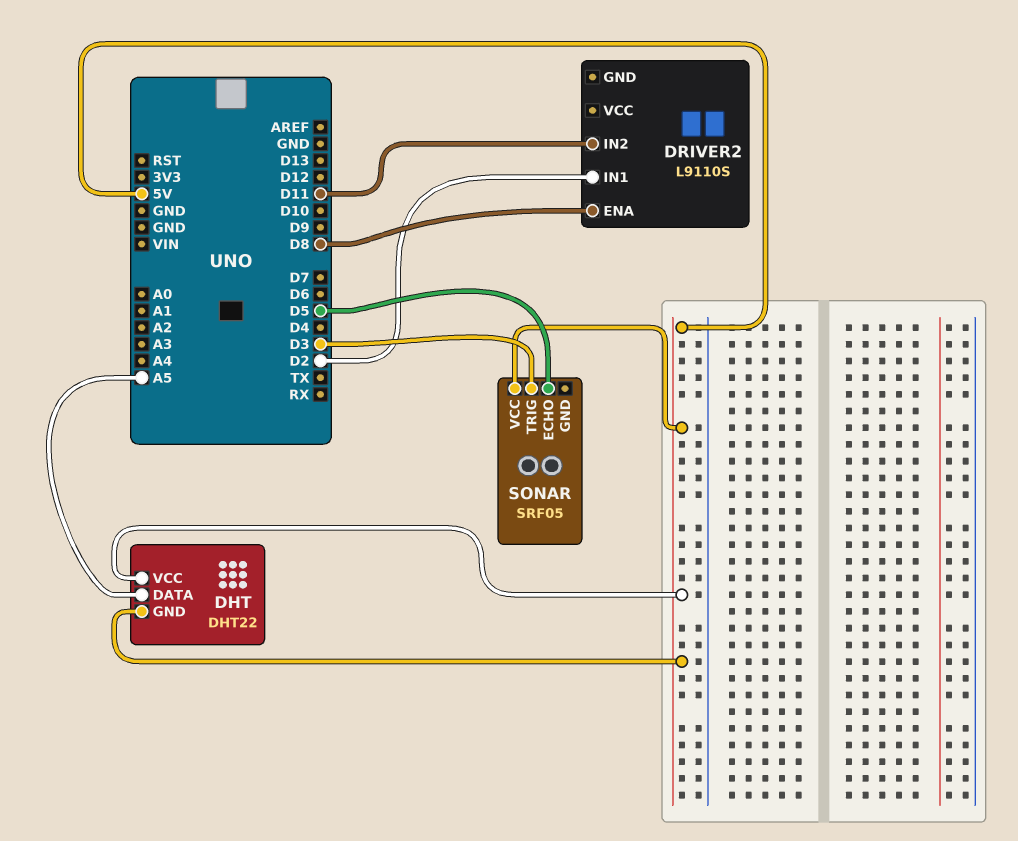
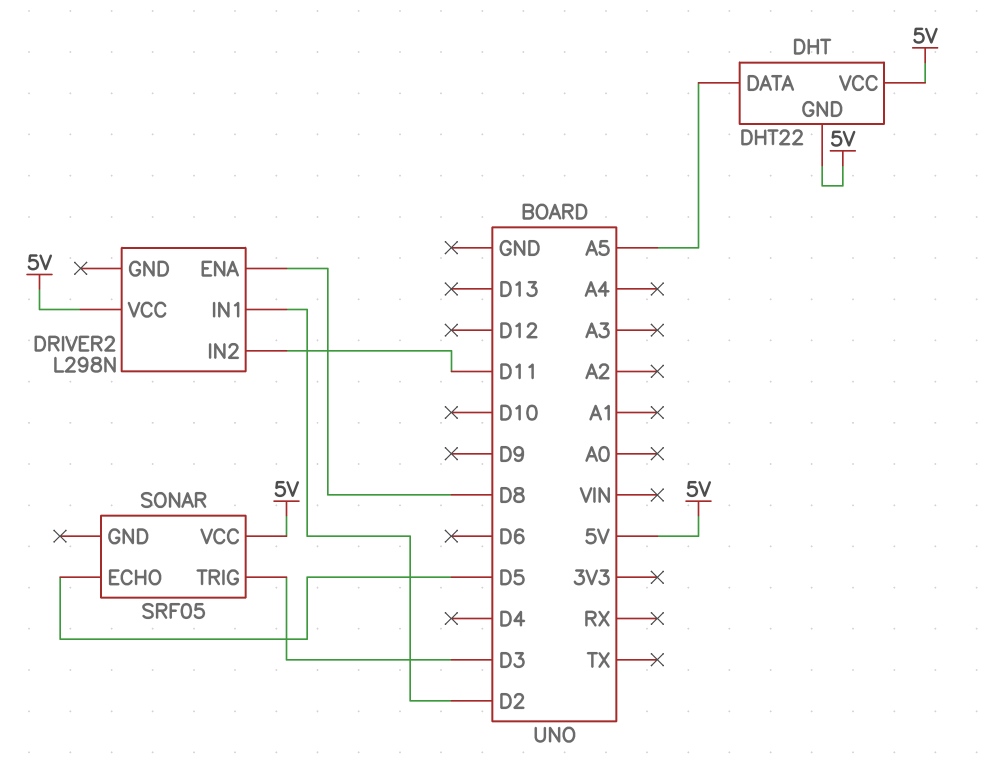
DRIVER2: L9110S -> L298N
DRIVER2 pin VCC: none -> 5V

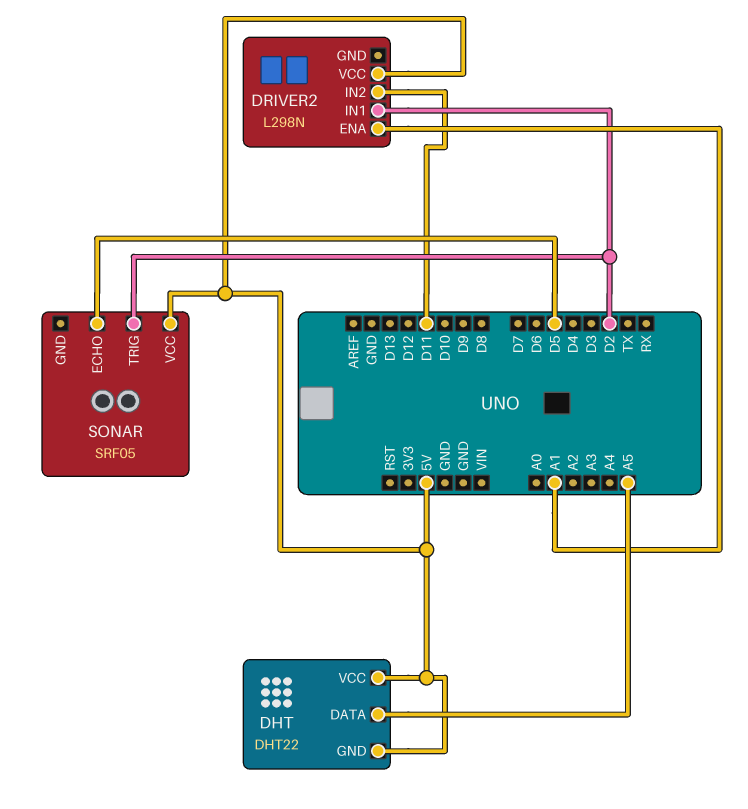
DRIVER2 pin ENA: D8 -> A1
SONAR pin TRIG: D3 -> D2

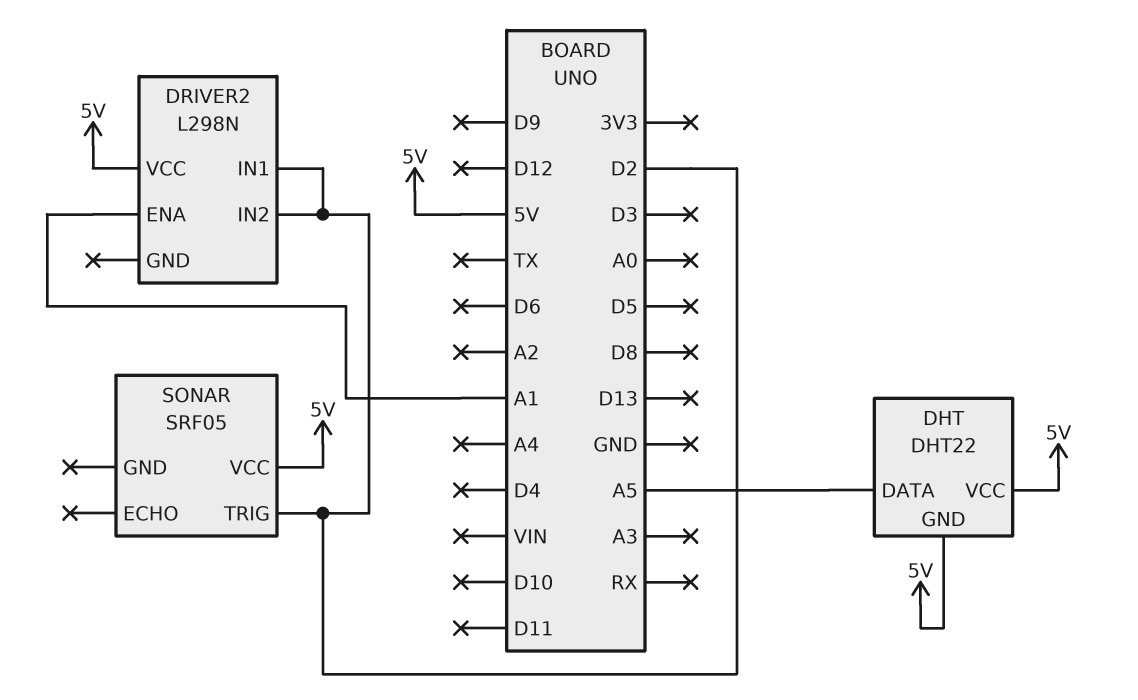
DRIVER2 pin IN2: D11 -> D2
SONAR pin ECHO: D5 -> none

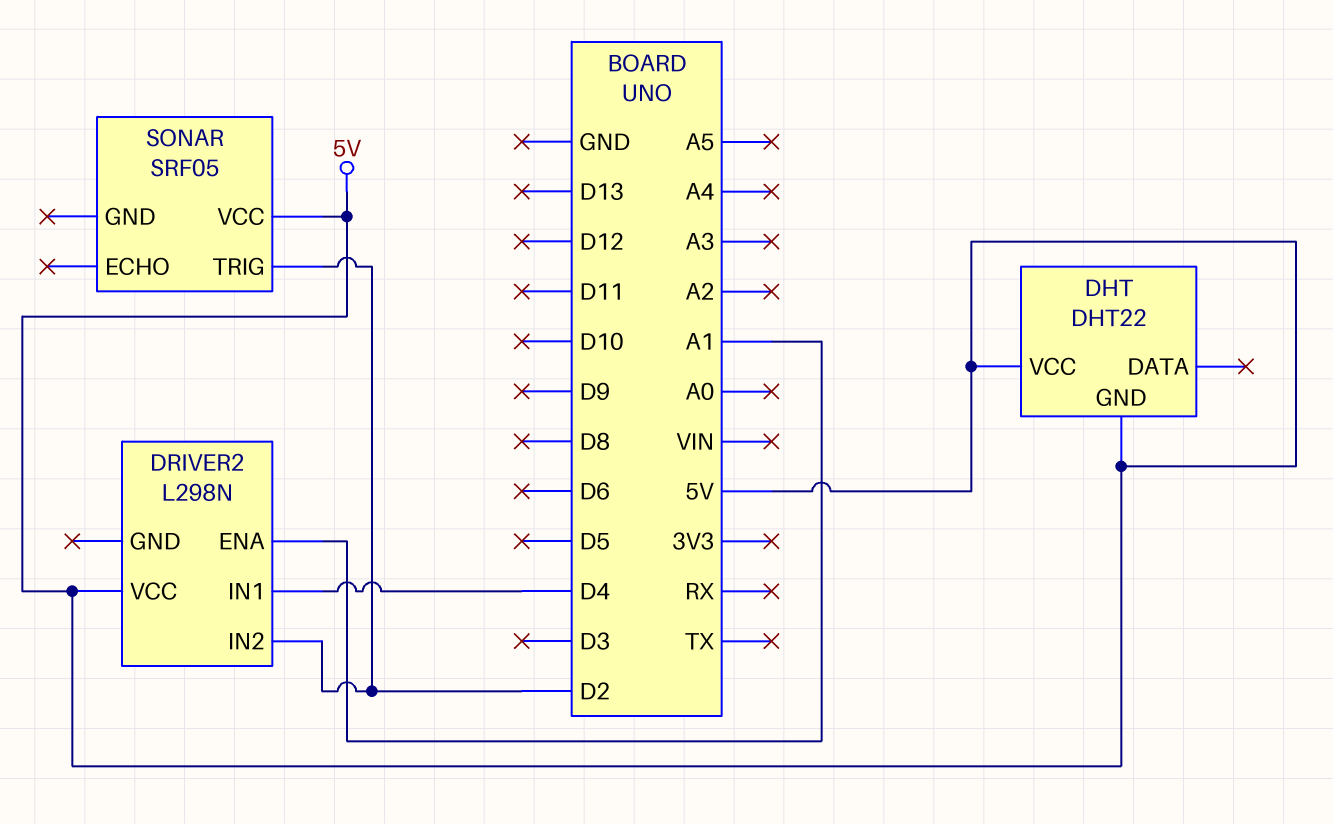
DHT pin DATA: A5 -> none
DRIVER2 pin IN1: D2 -> D4

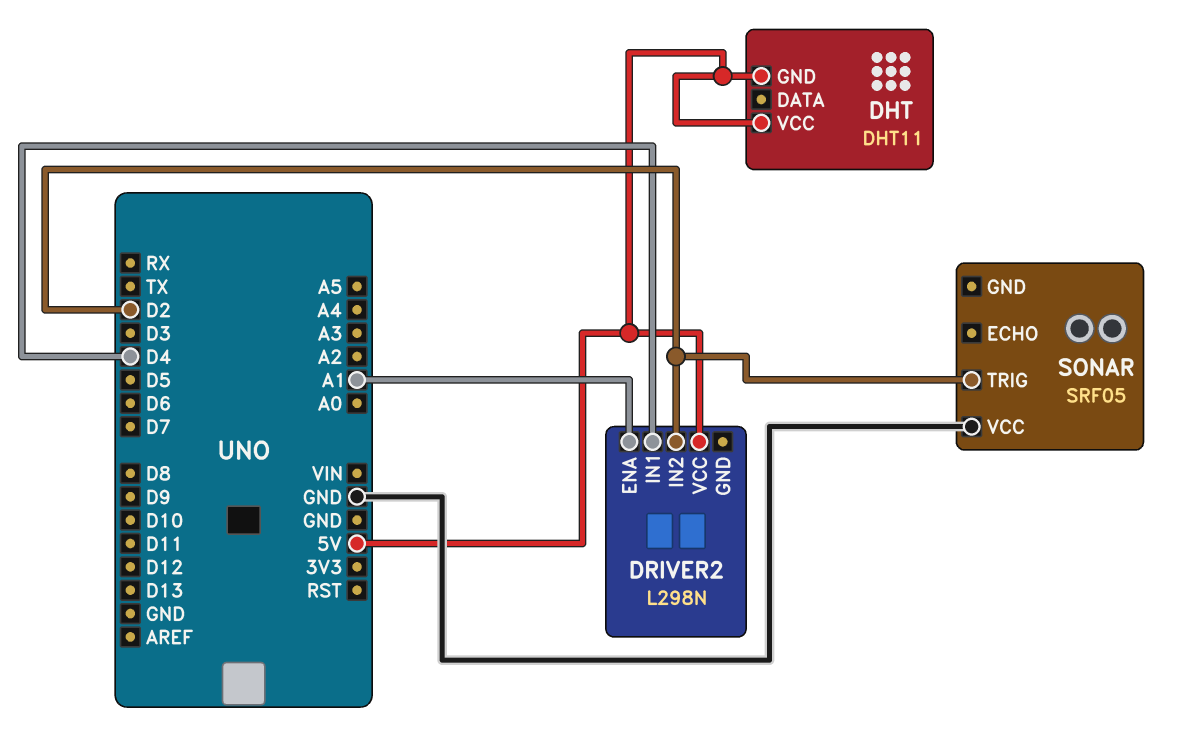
DHT: DHT22 -> DHT11
SONAR pin VCC: 5V -> GND

